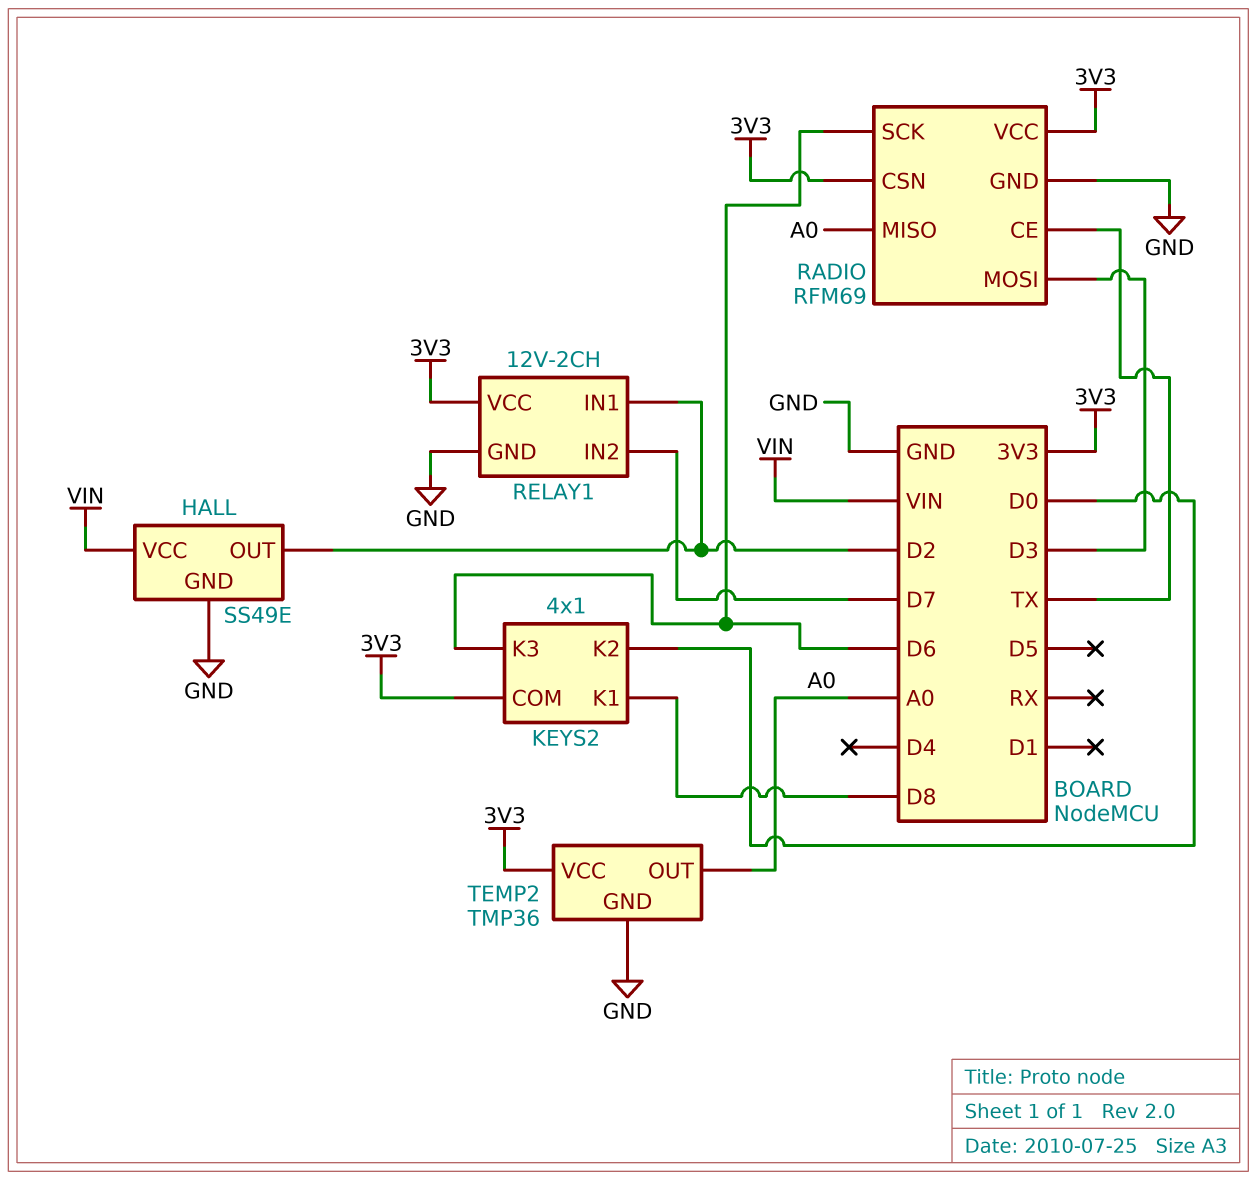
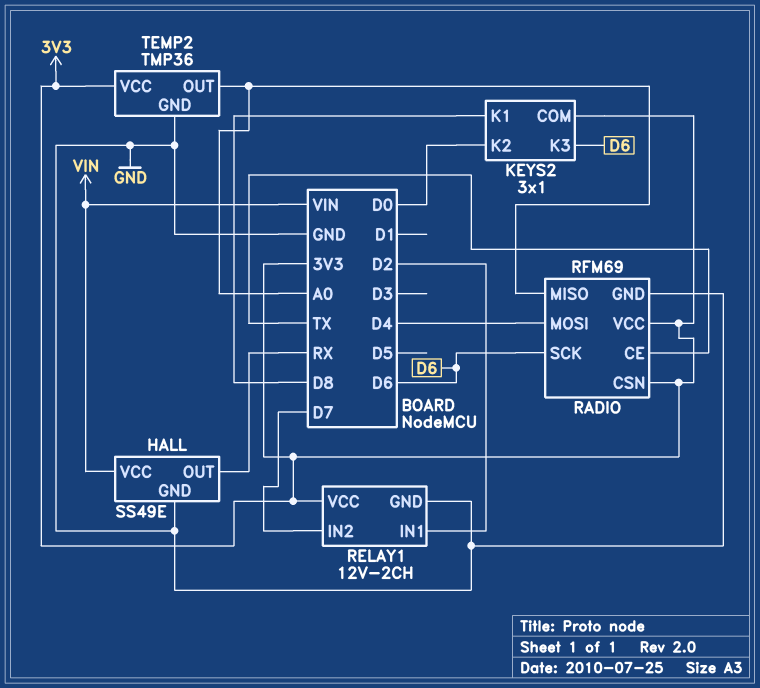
HALL pin OUT: D2 -> RX
KEYS2: 4x1 -> 3x1
RADIO pin MOSI: D3 -> D4

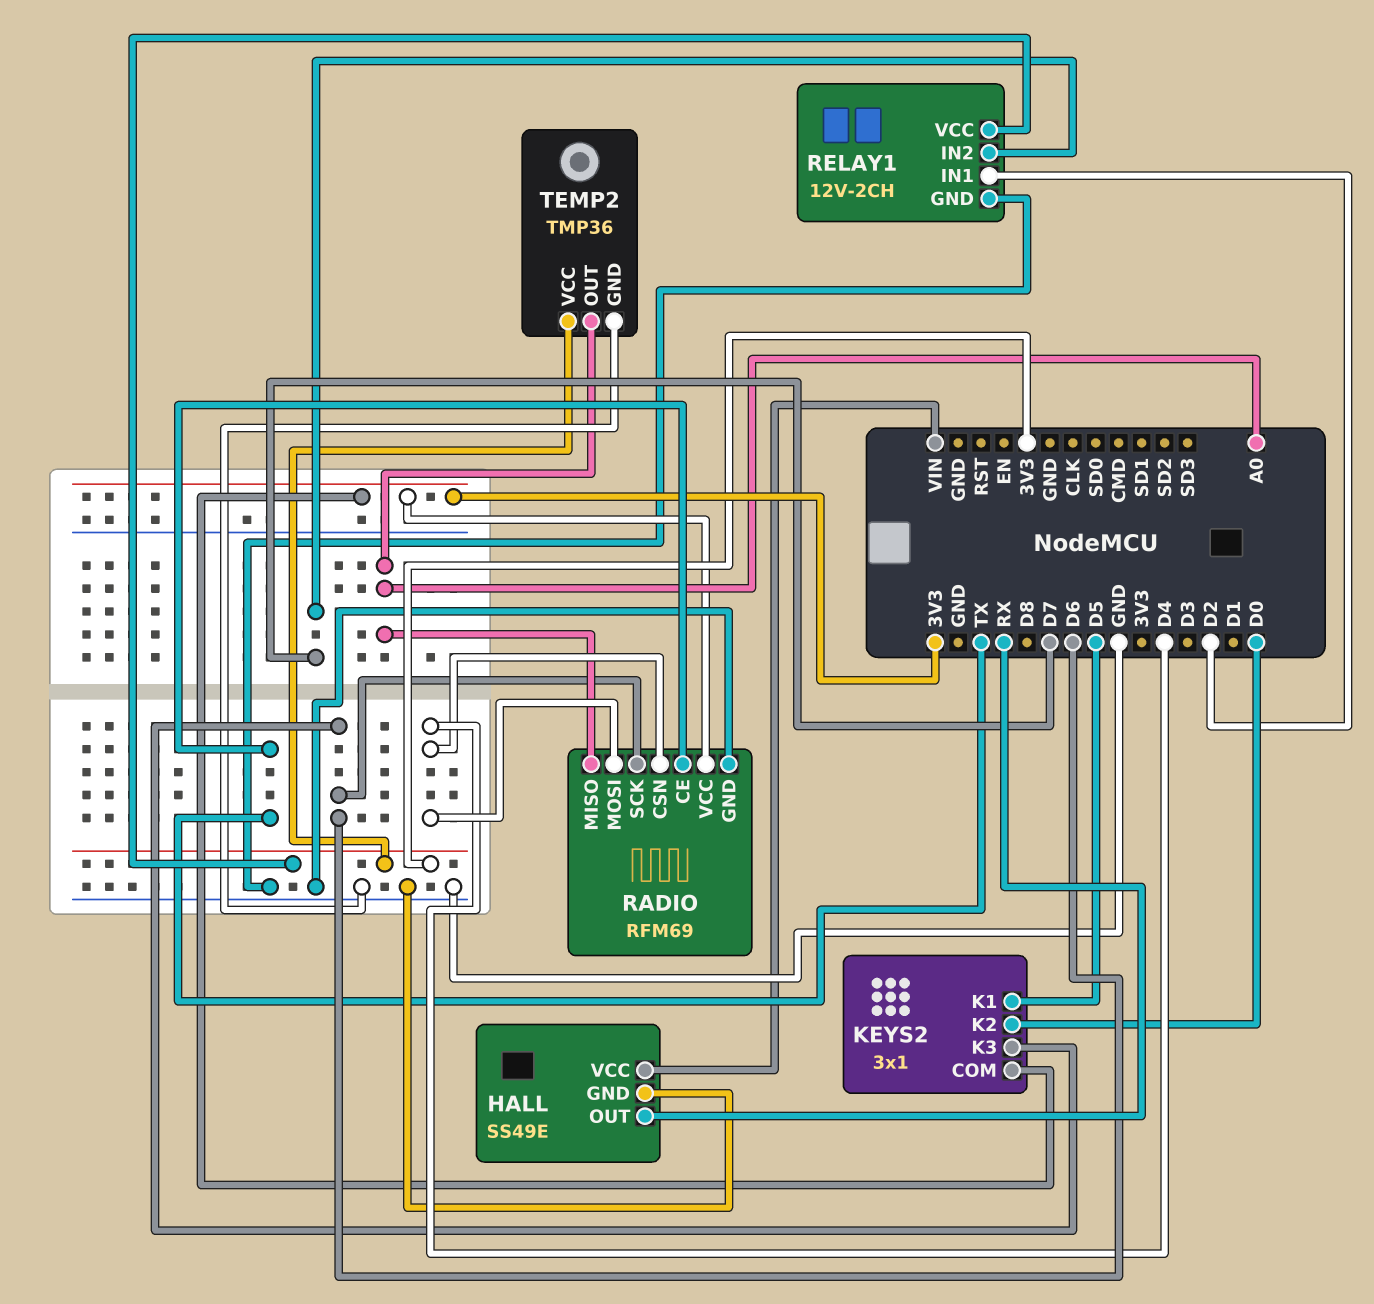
KEYS2 pin K1: D8 -> D5
RADIO pin CSN: 3V3 -> D4

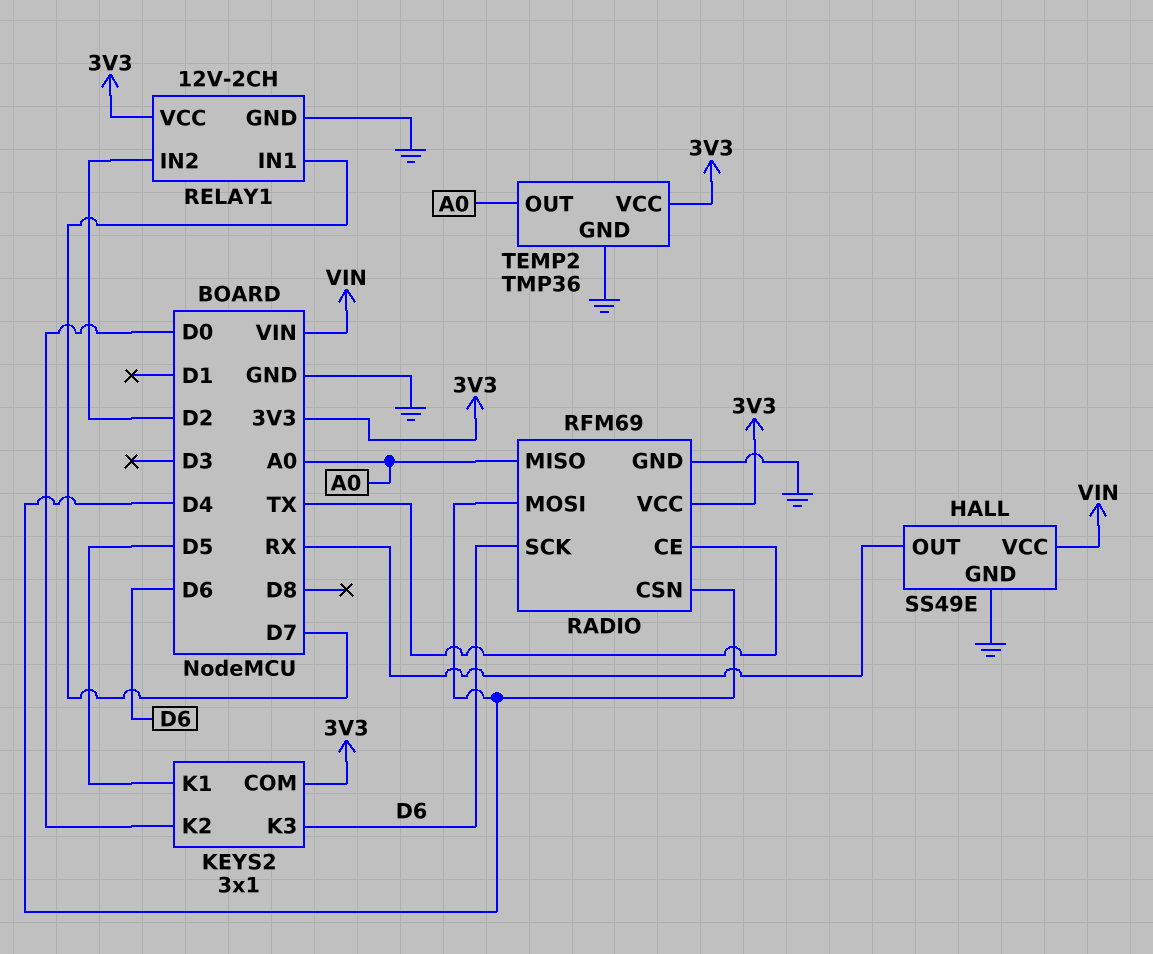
RELAY1 pin IN1: D2 -> D7
RELAY1 pin IN2: D7 -> D2

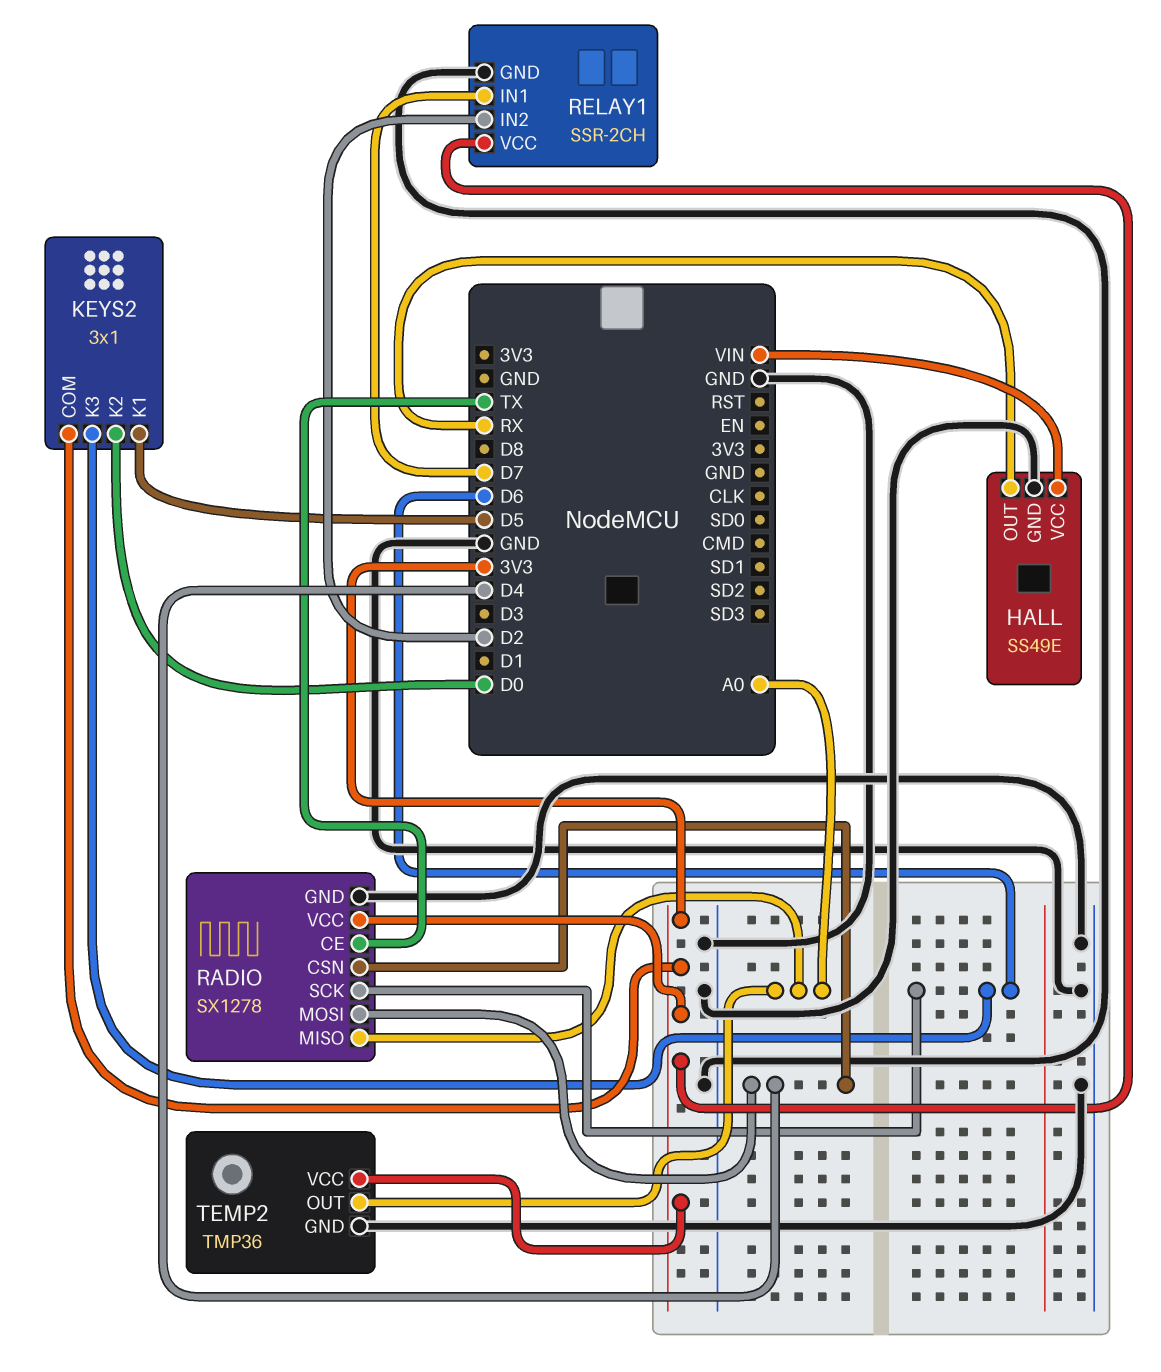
RADIO: RFM69 -> SX1278
RELAY1: 12V-2CH -> SSR-2CH

